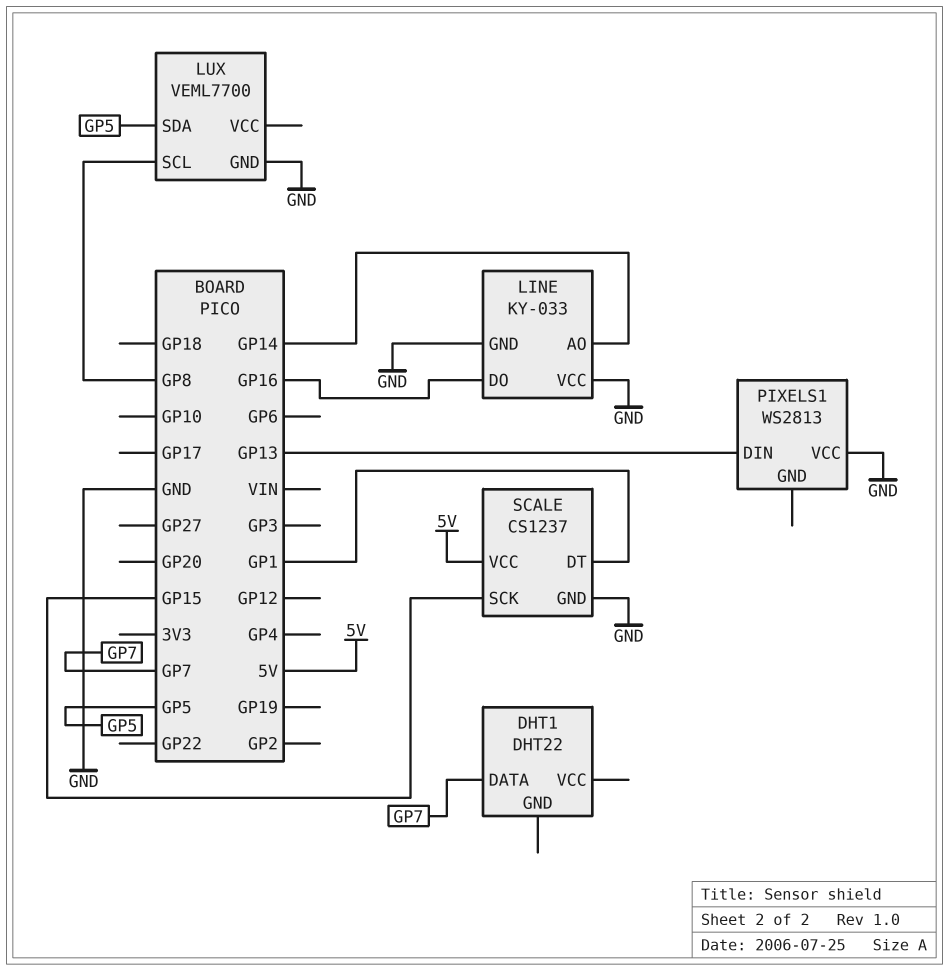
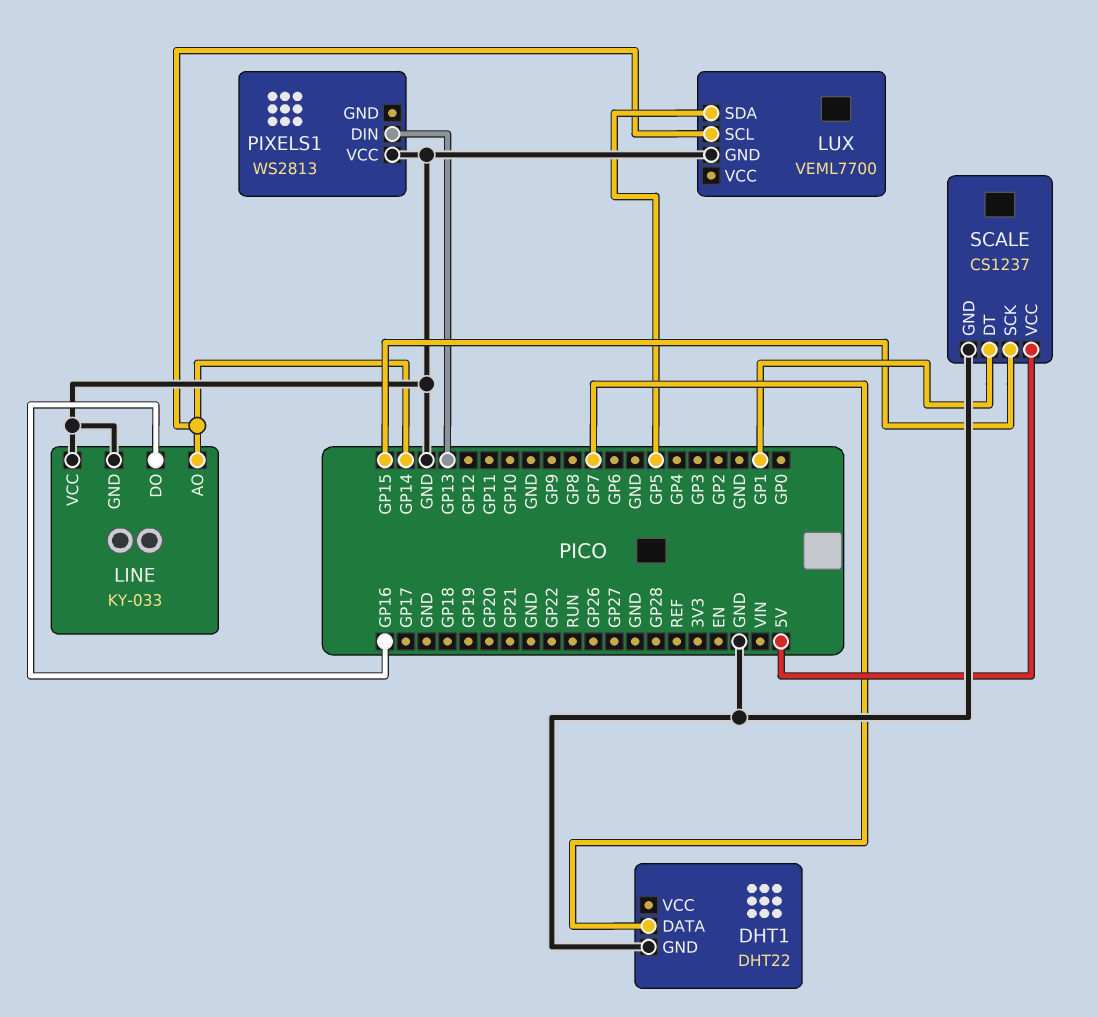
DHT1 pin GND: none -> GND
LUX pin SCL: GP8 -> GP14

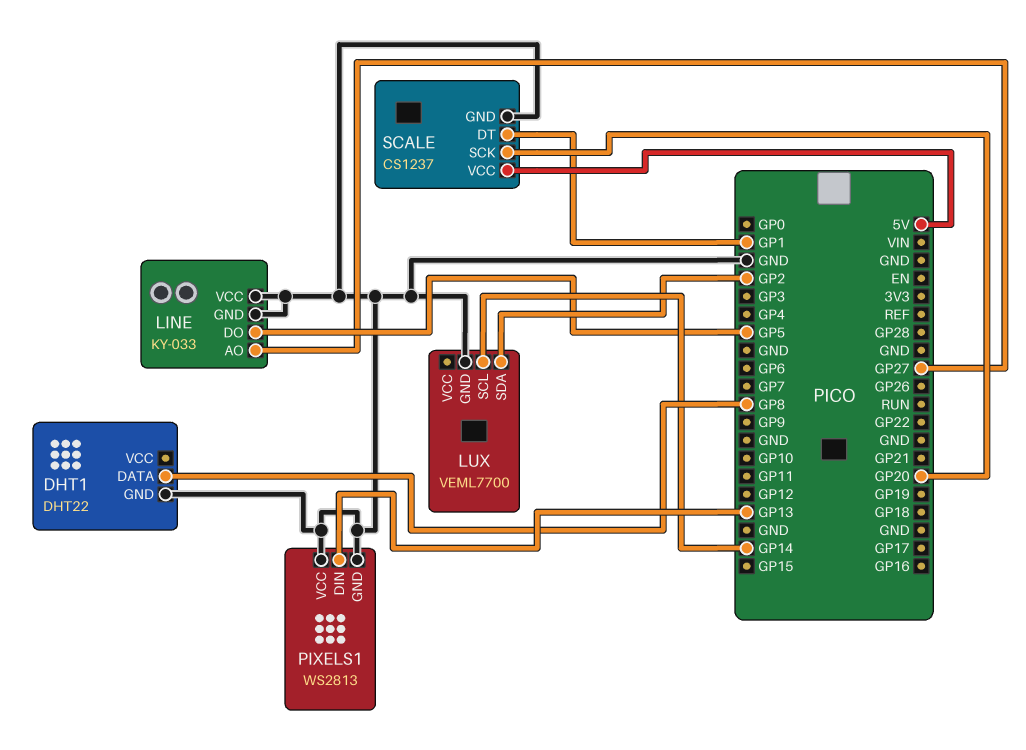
DHT1 pin DATA: GP7 -> GP8
LINE pin AO: GP14 -> GP27
LINE pin DO: GP16 -> GP5
LUX pin SDA: GP5 -> GP2
PIXELS1 pin GND: none -> GND
SCALE pin SCK: GP15 -> GP20

